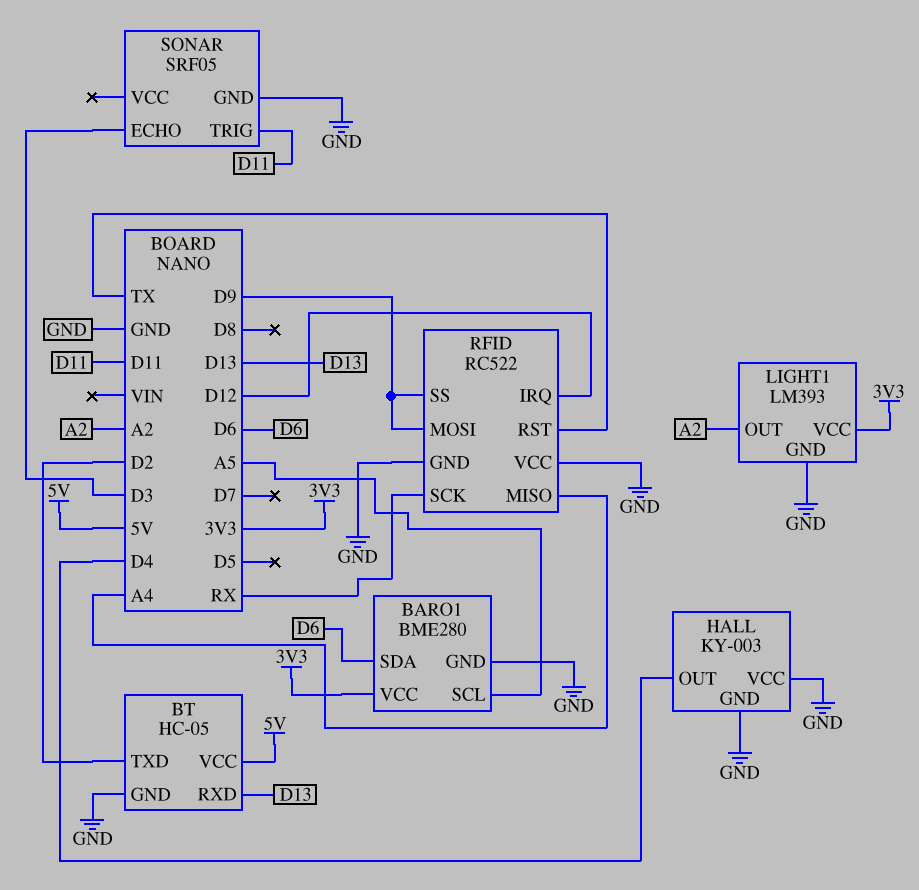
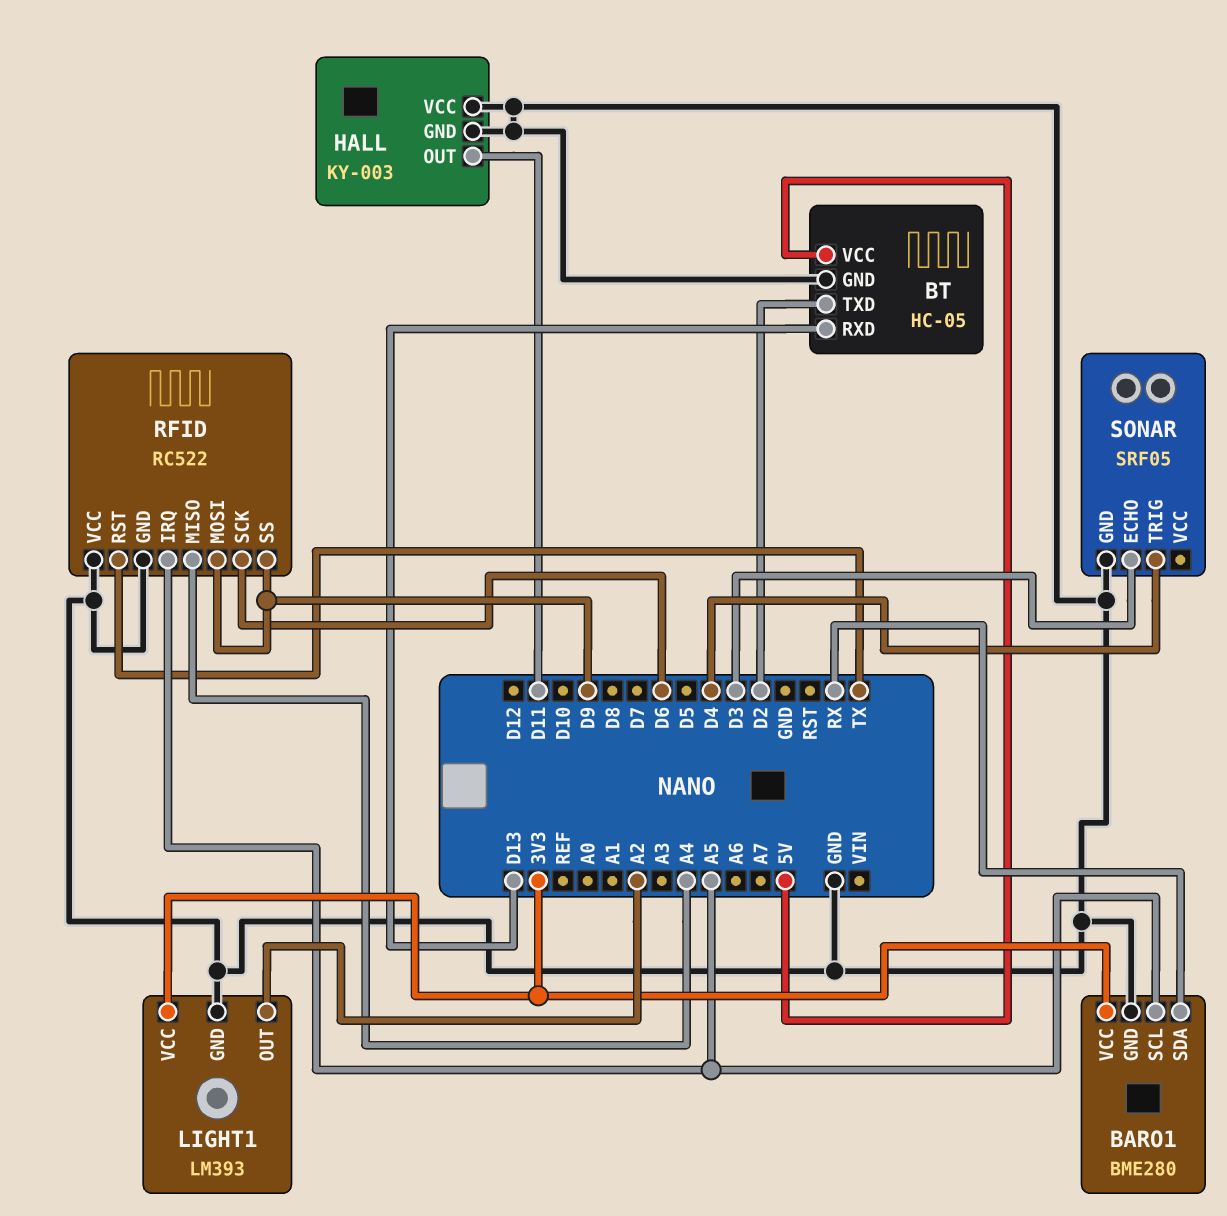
BARO1 pin SDA: D6 -> RX
HALL pin OUT: D4 -> D11
RFID pin IRQ: D12 -> A5
RFID pin SCK: RX -> D6
SONAR pin TRIG: D11 -> D4

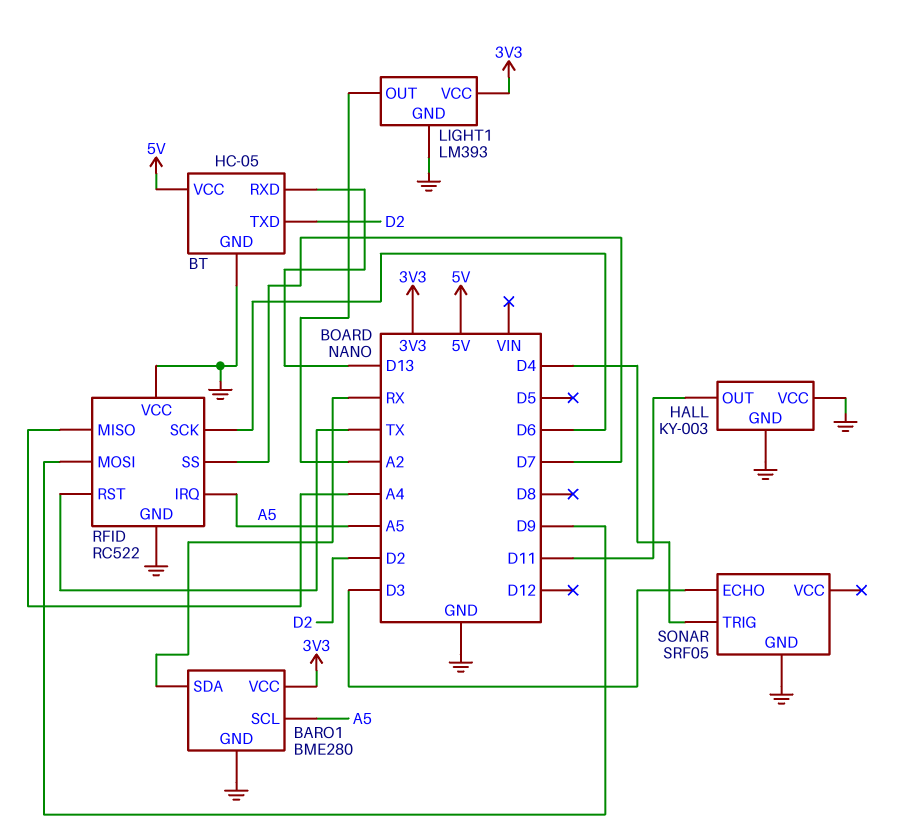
RFID pin SS: D9 -> D7

